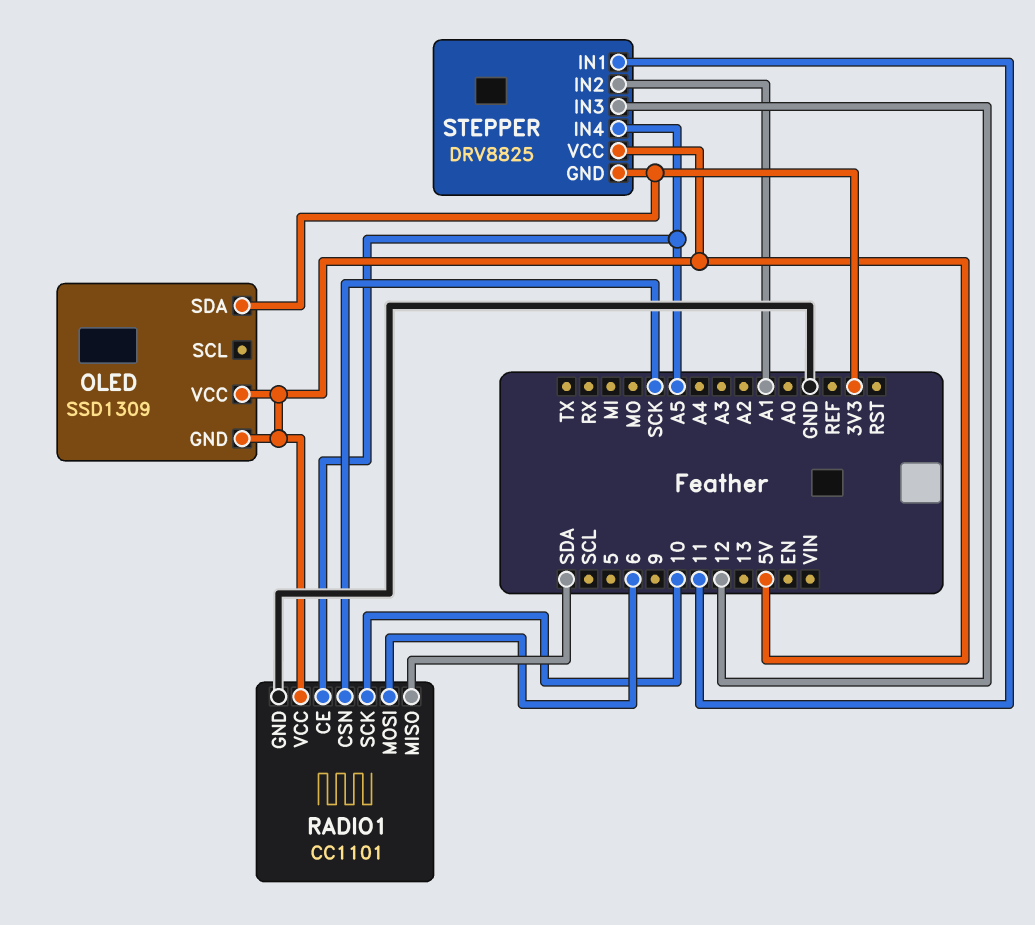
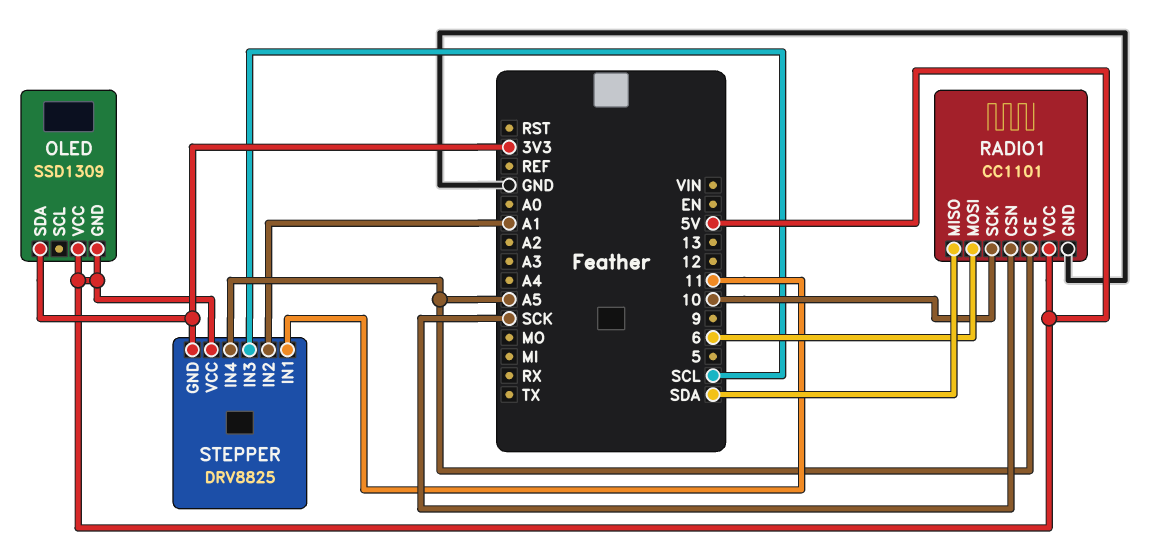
STEPPER pin IN3: 12 -> SCL

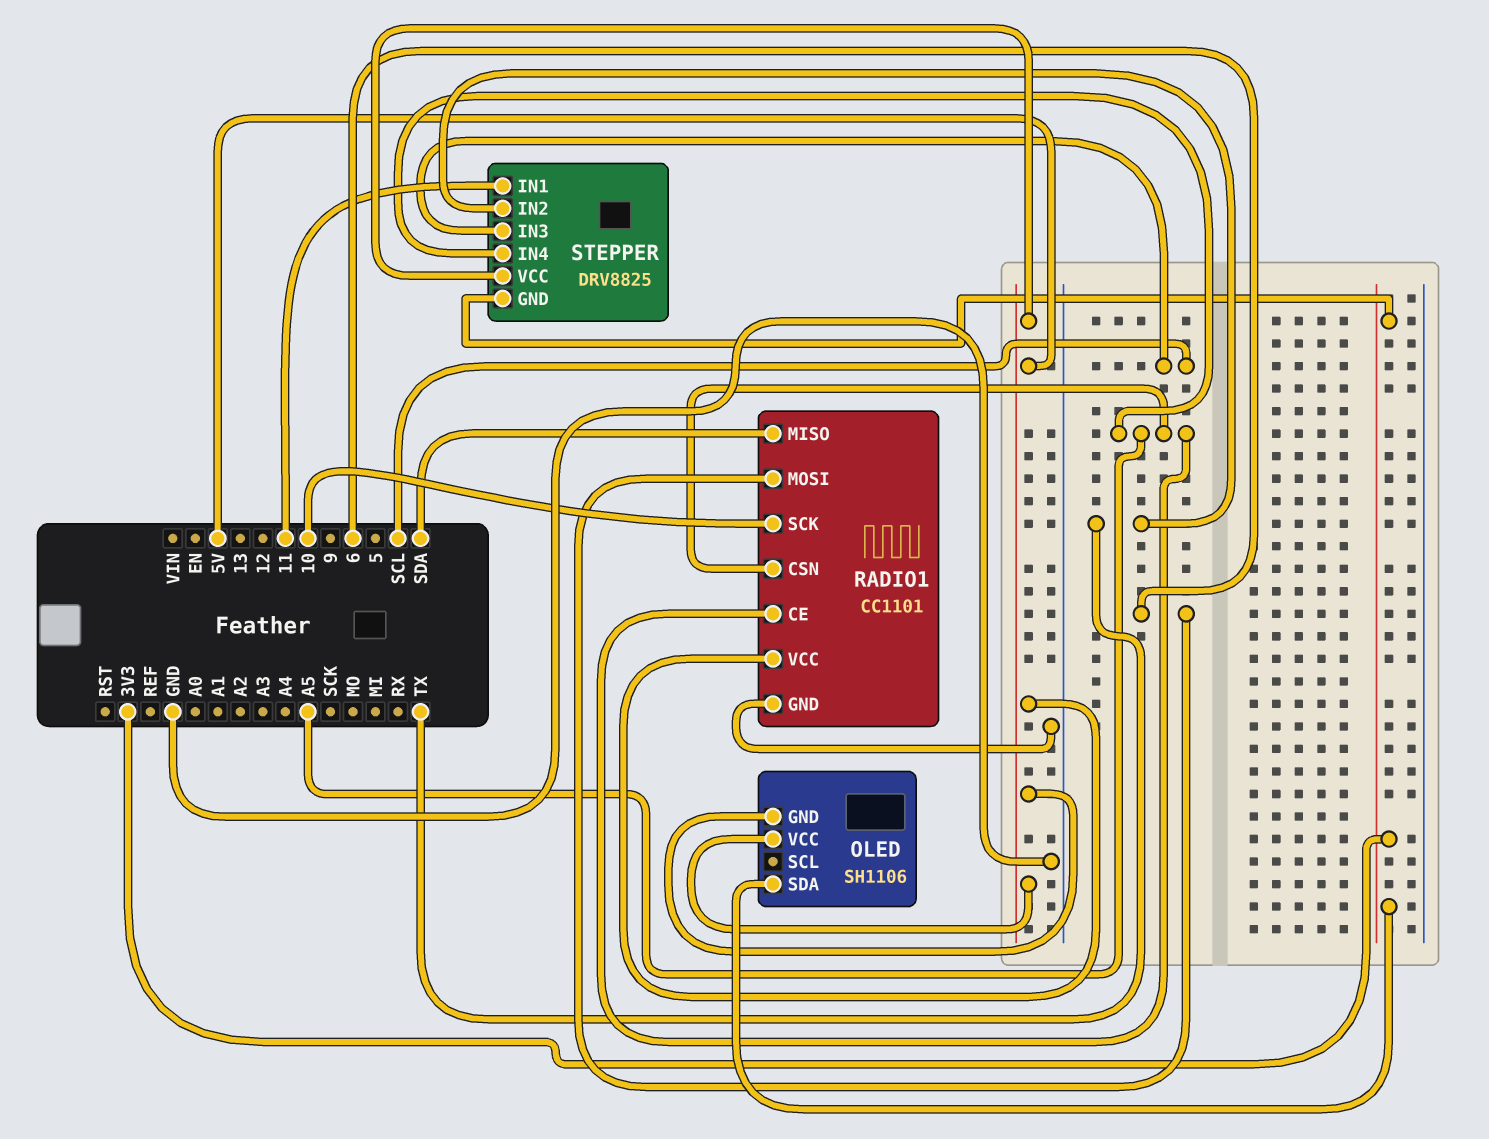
OLED: SSD1309 -> SH1106
RADIO1 pin CSN: SCK -> A5
STEPPER pin IN2: A1 -> TX

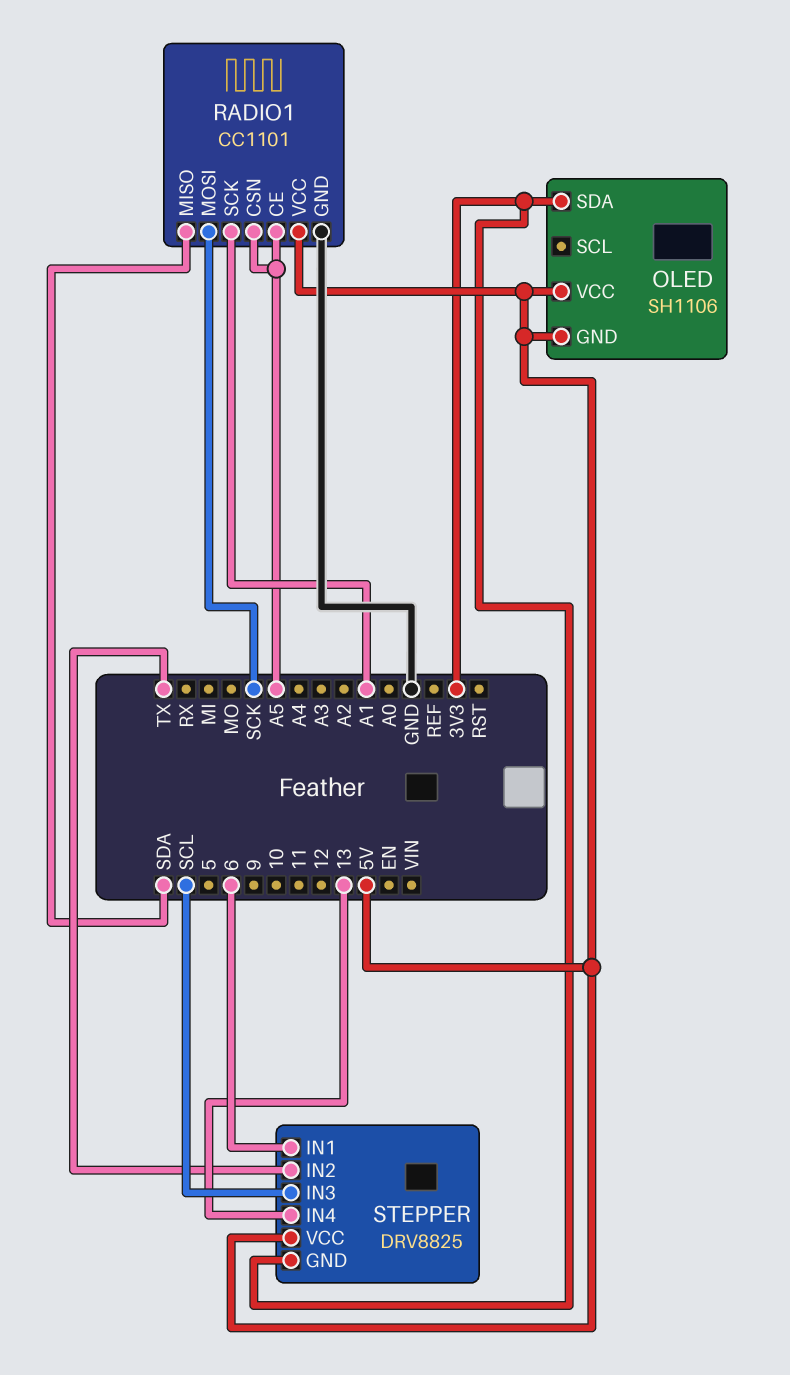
RADIO1 pin MOSI: 6 -> SCK
RADIO1 pin SCK: 10 -> A1
STEPPER pin IN1: 11 -> 6
STEPPER pin IN4: A5 -> 13

